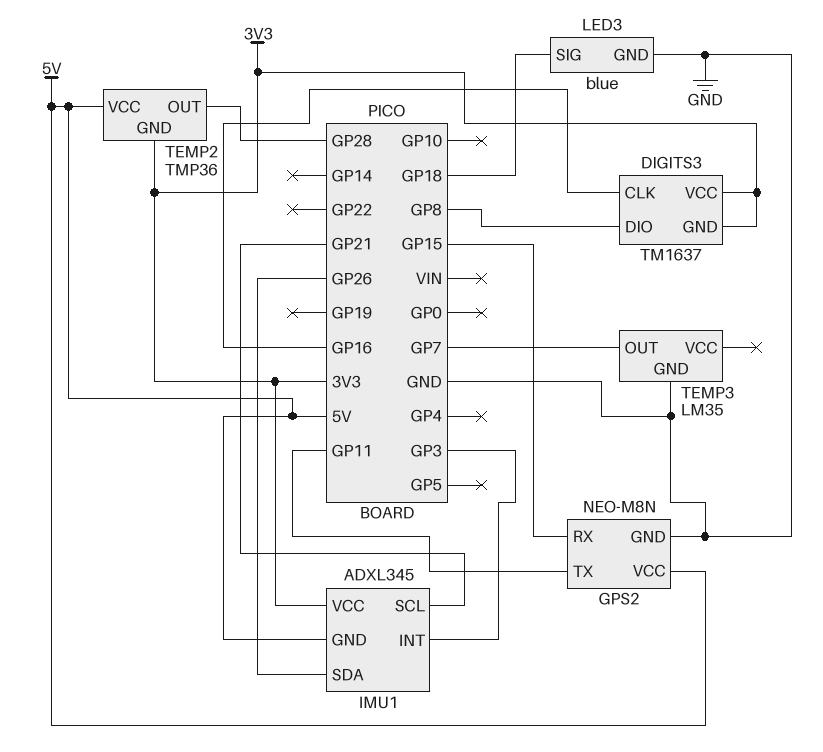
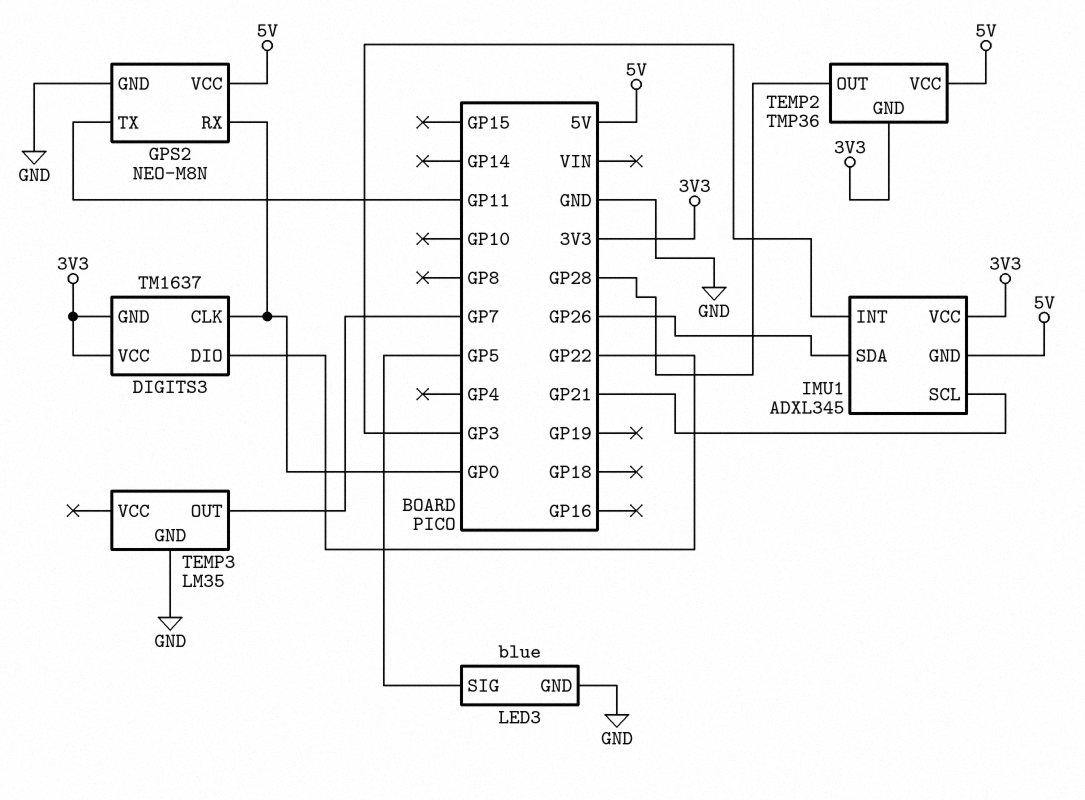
DIGITS3 pin CLK: GP16 -> GP0
DIGITS3 pin DIO: GP8 -> GP22
GPS2 pin RX: GP15 -> GP0
LED3 pin SIG: GP18 -> GP5

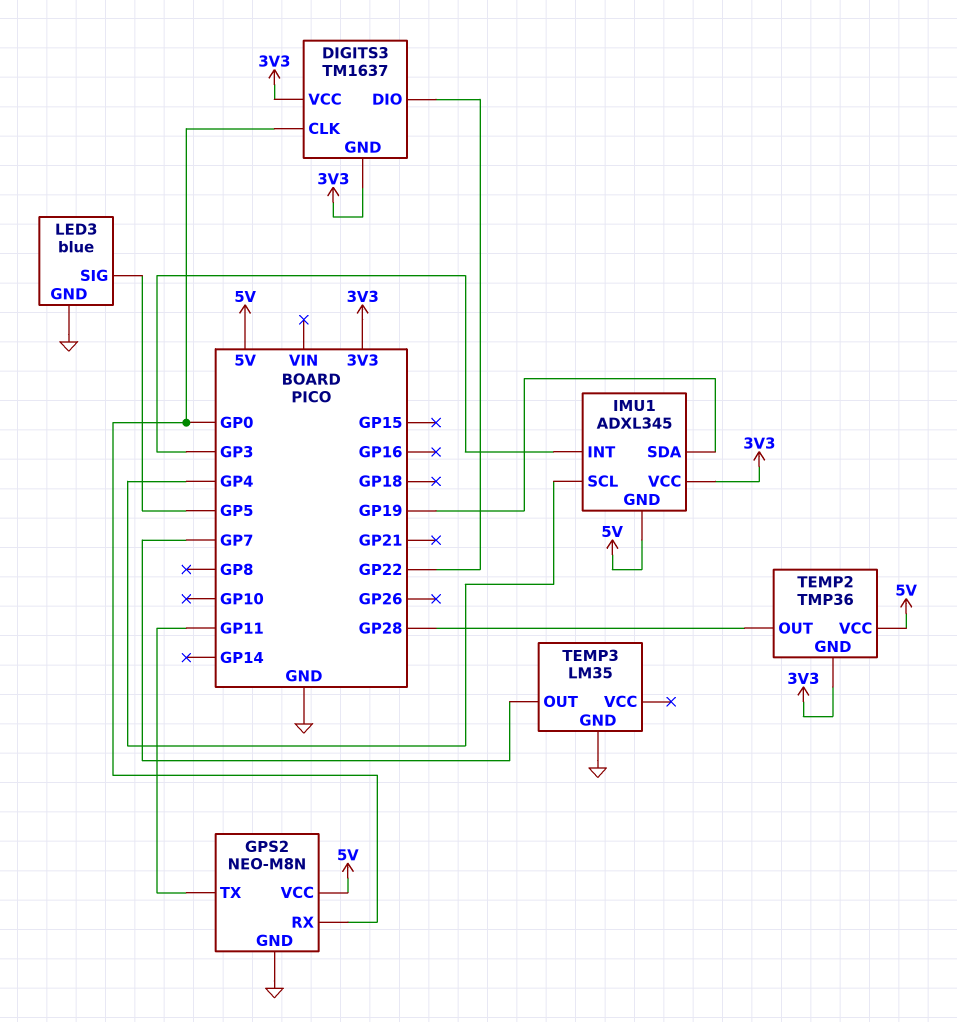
IMU1 pin SCL: GP21 -> GP4
IMU1 pin SDA: GP26 -> GP19

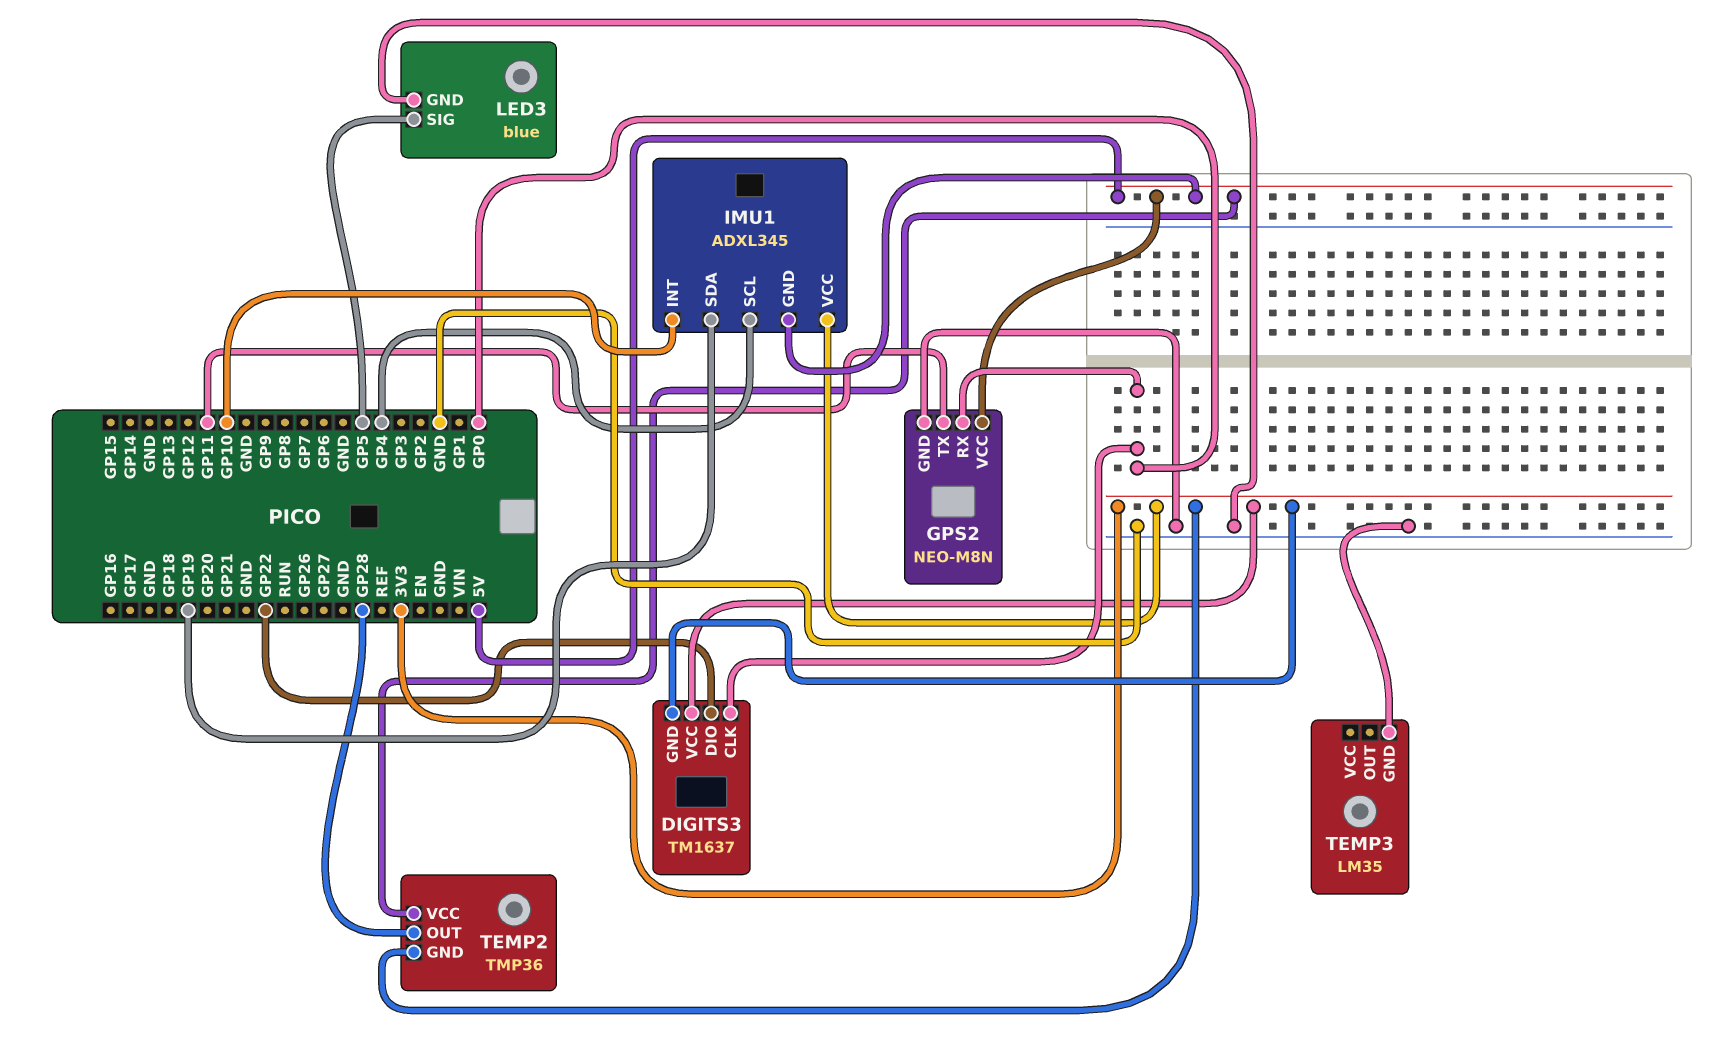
IMU1 pin INT: GP3 -> GP10
TEMP3 pin OUT: GP7 -> none

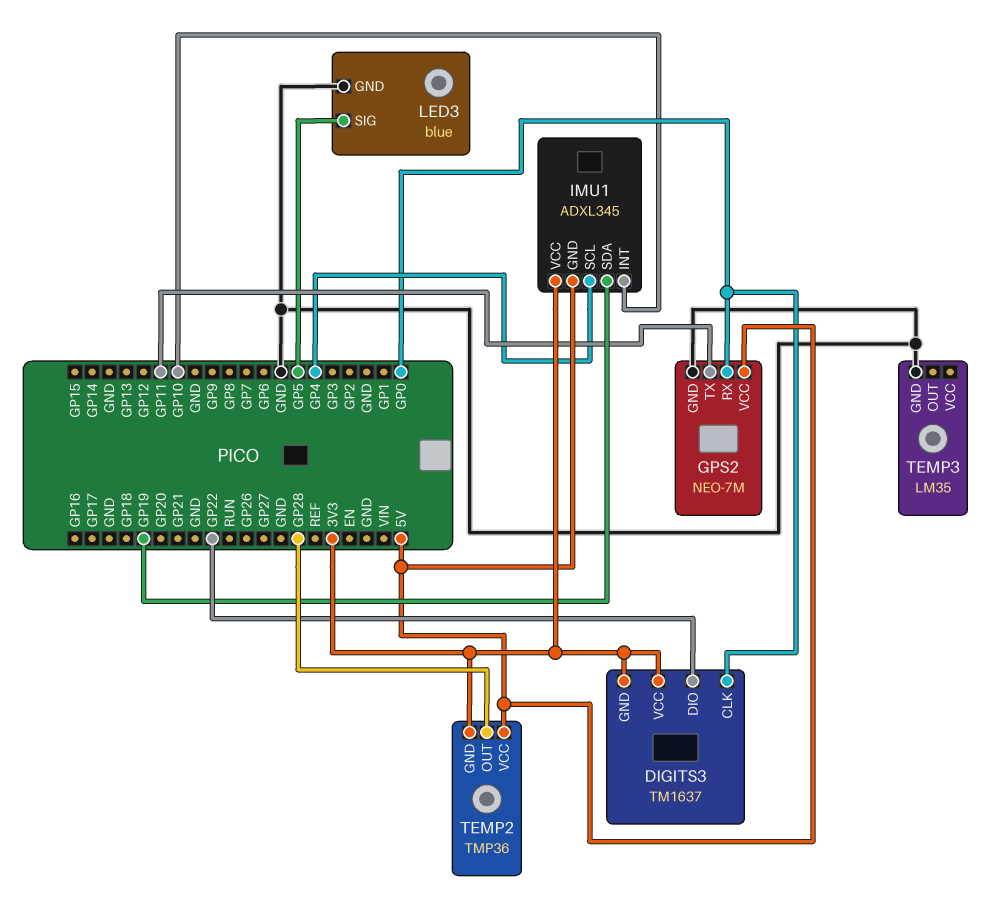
GPS2: NEO-M8N -> NEO-7M

